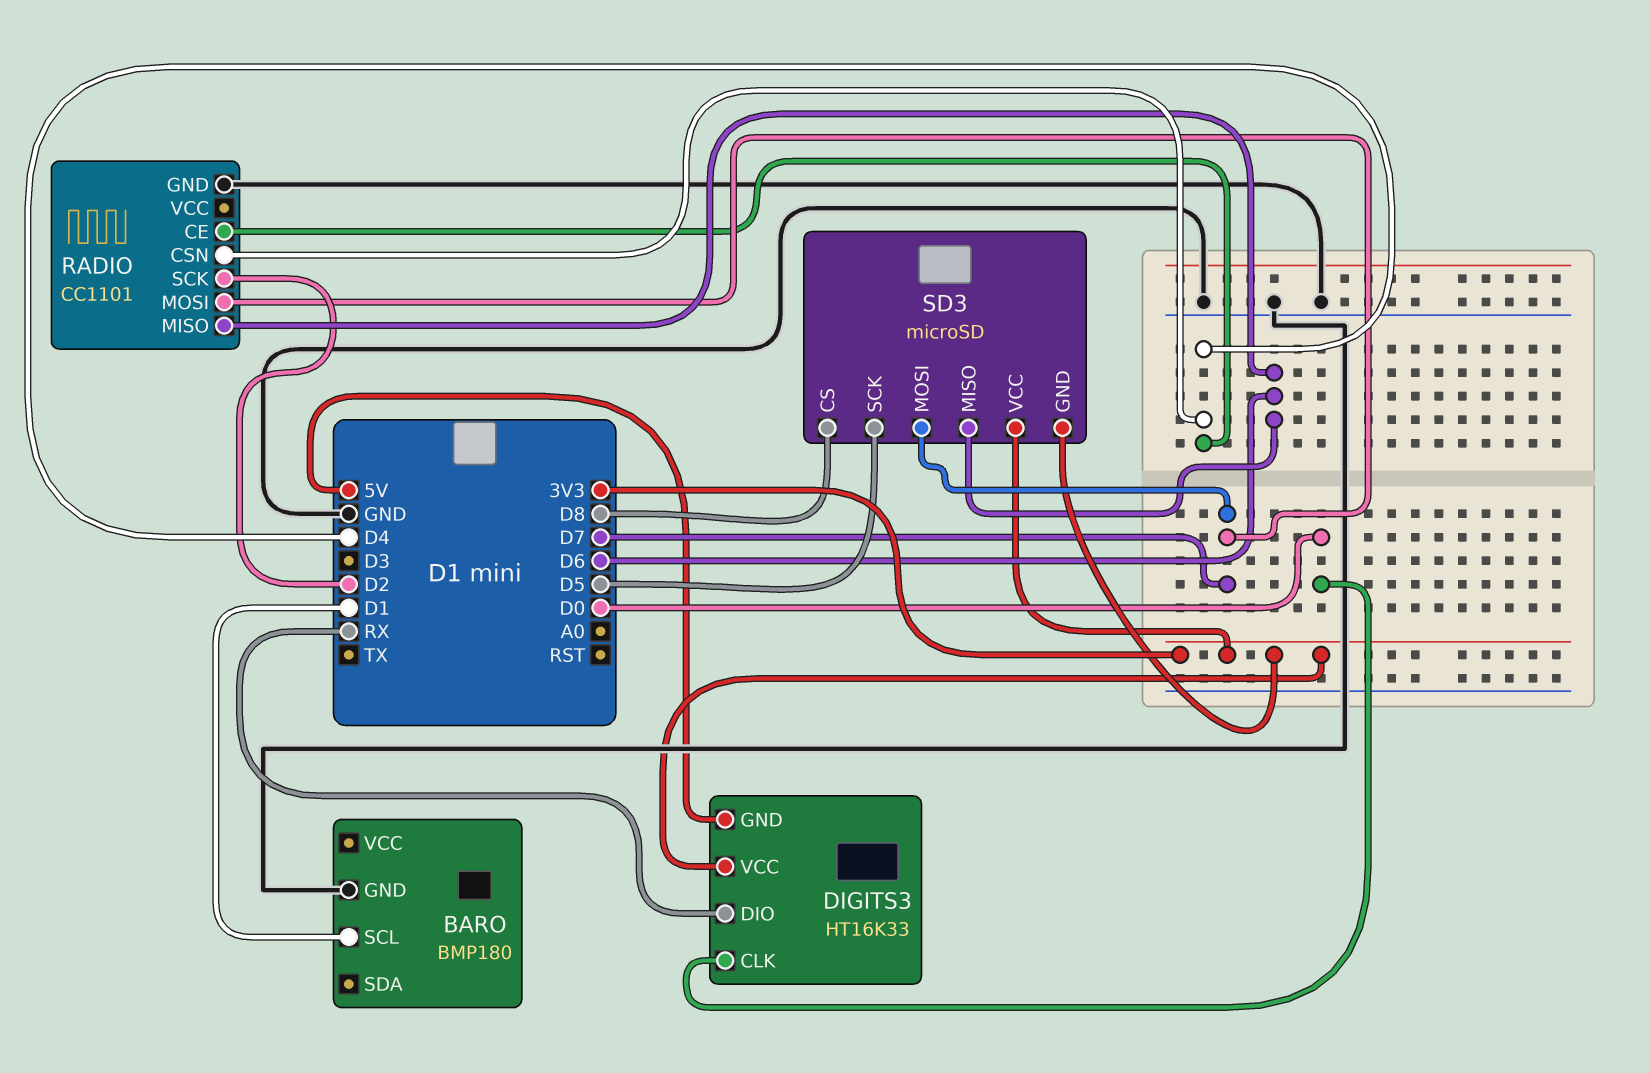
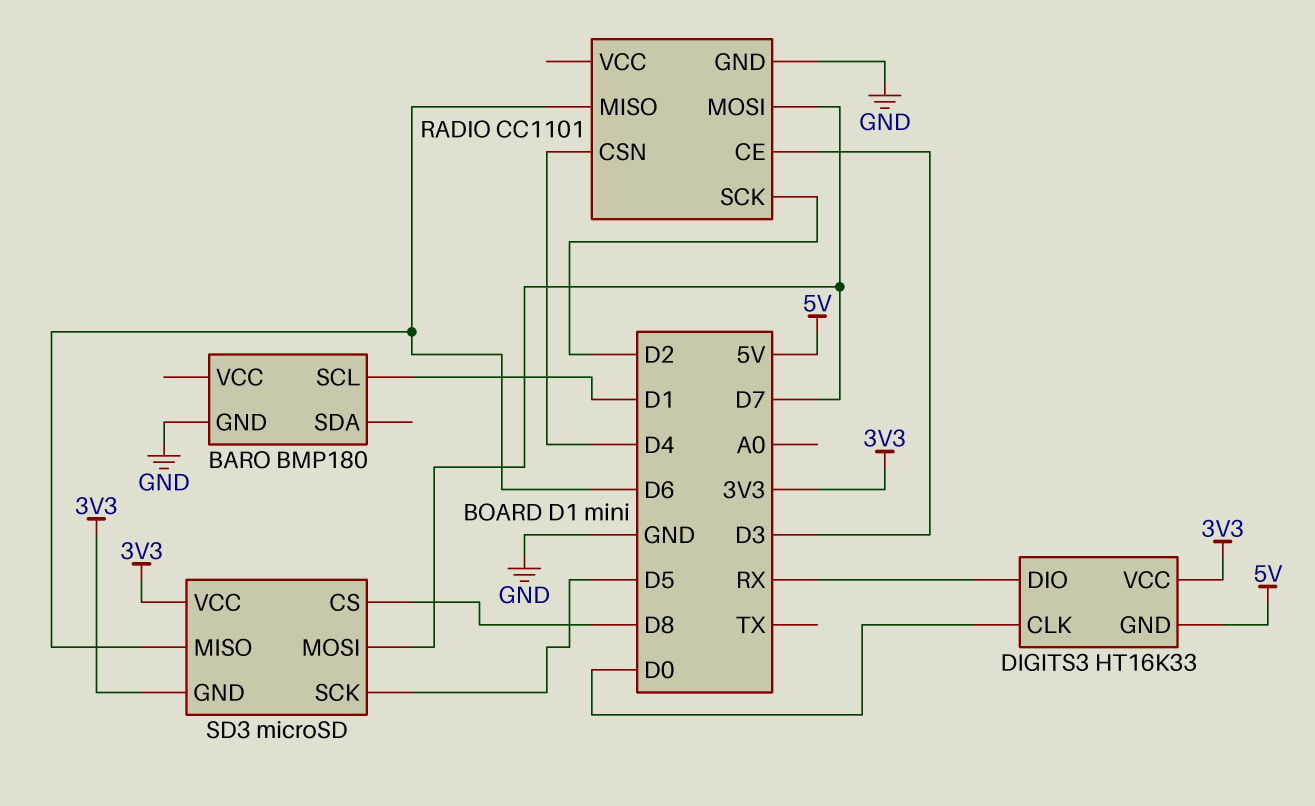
RADIO pin CE: D4 -> D3

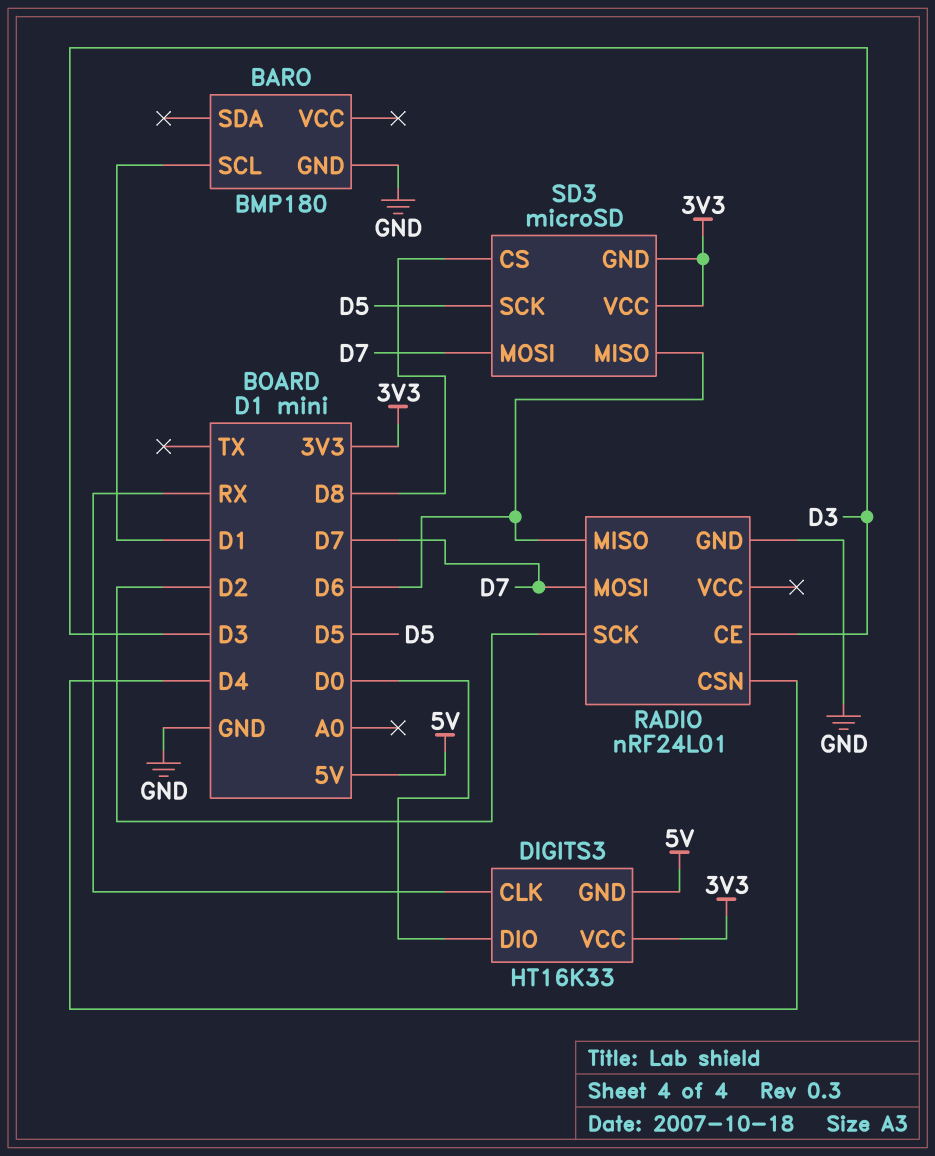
DIGITS3 pin CLK: D0 -> RX
DIGITS3 pin DIO: RX -> D0
RADIO: CC1101 -> nRF24L01

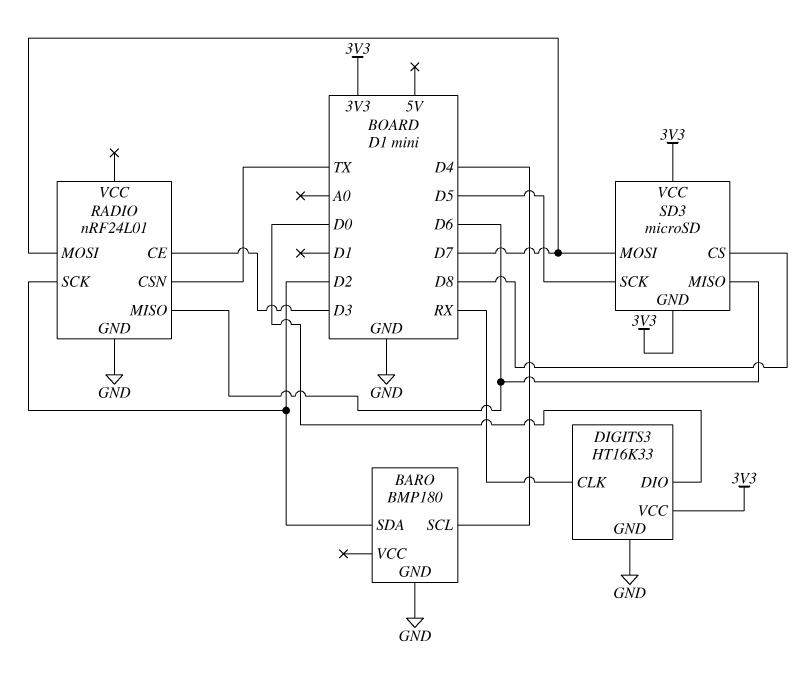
BARO pin SCL: D1 -> D4
BARO pin SDA: none -> D2
DIGITS3 pin GND: 5V -> GND
RADIO pin CSN: D4 -> TX

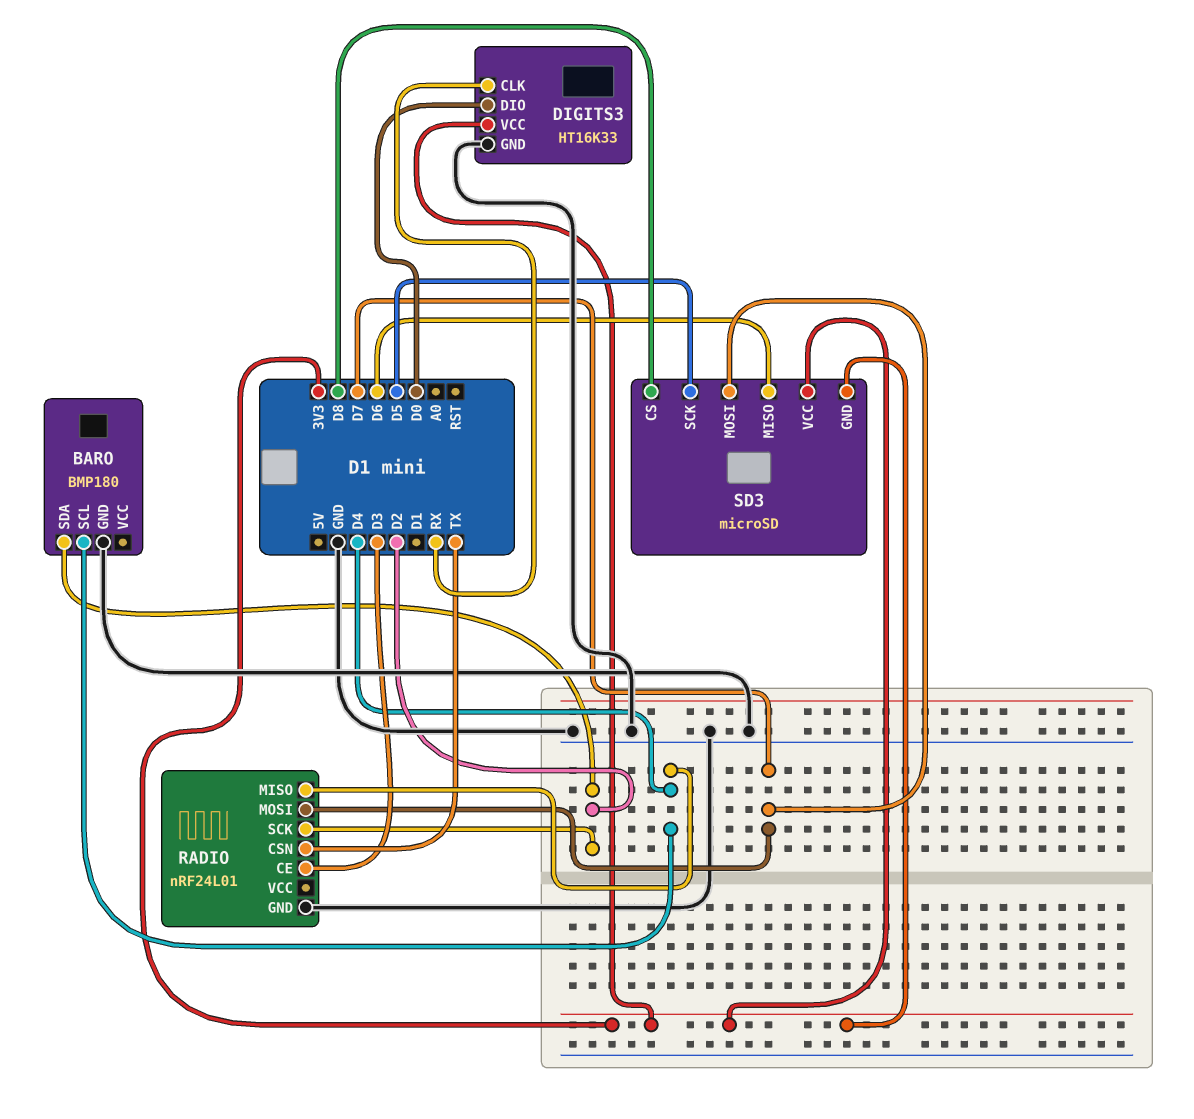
RADIO pin MISO: D6 -> D4

